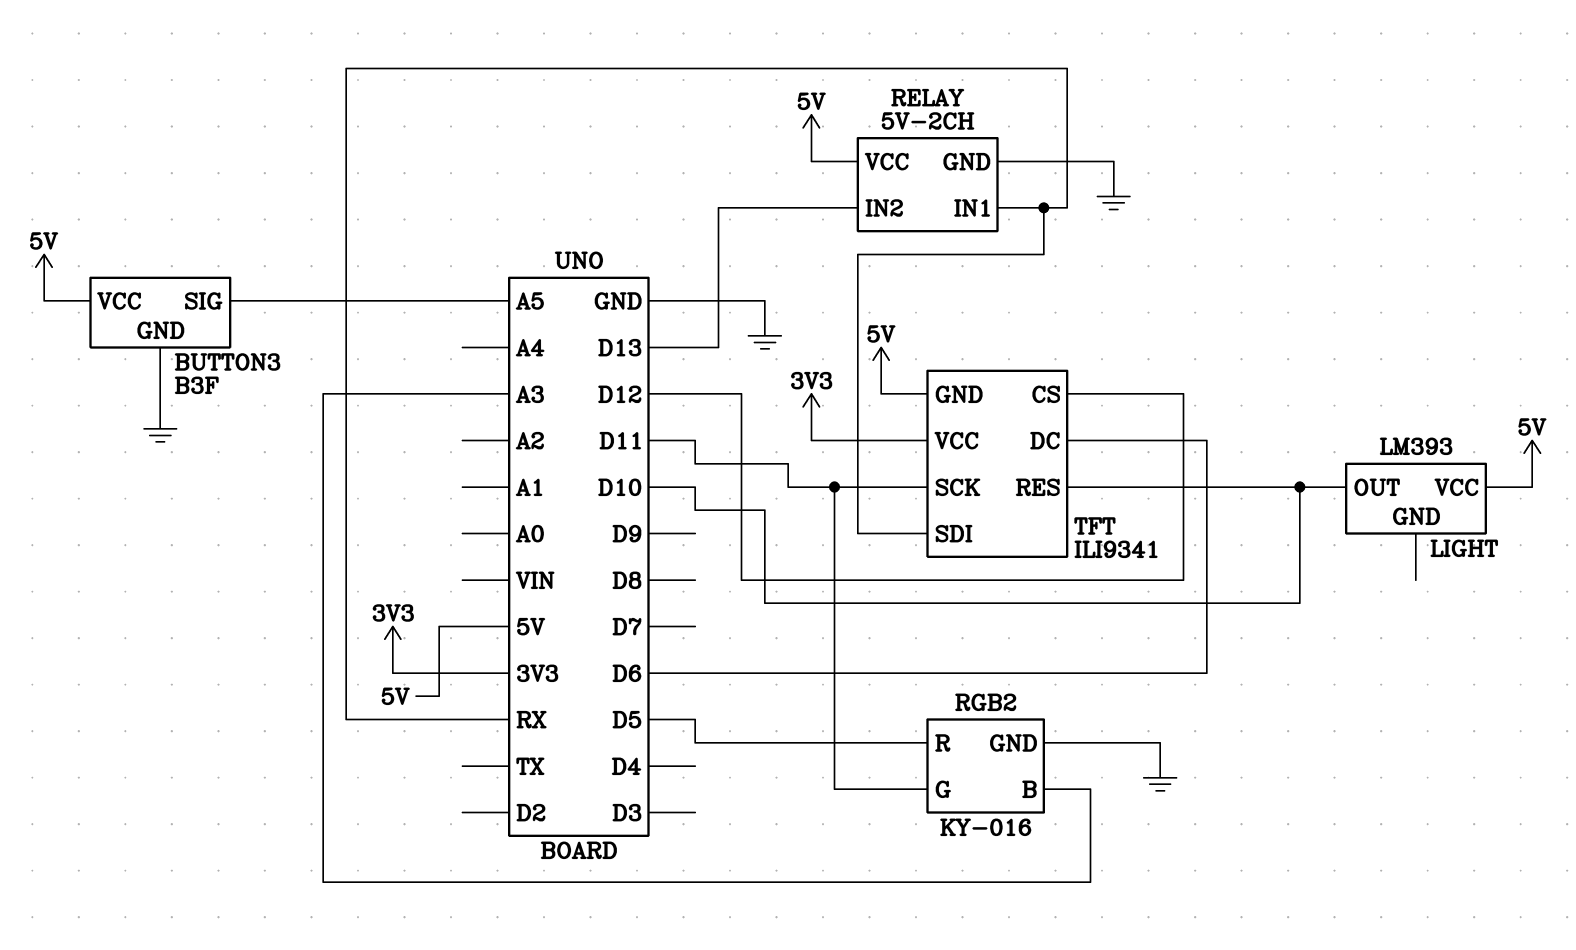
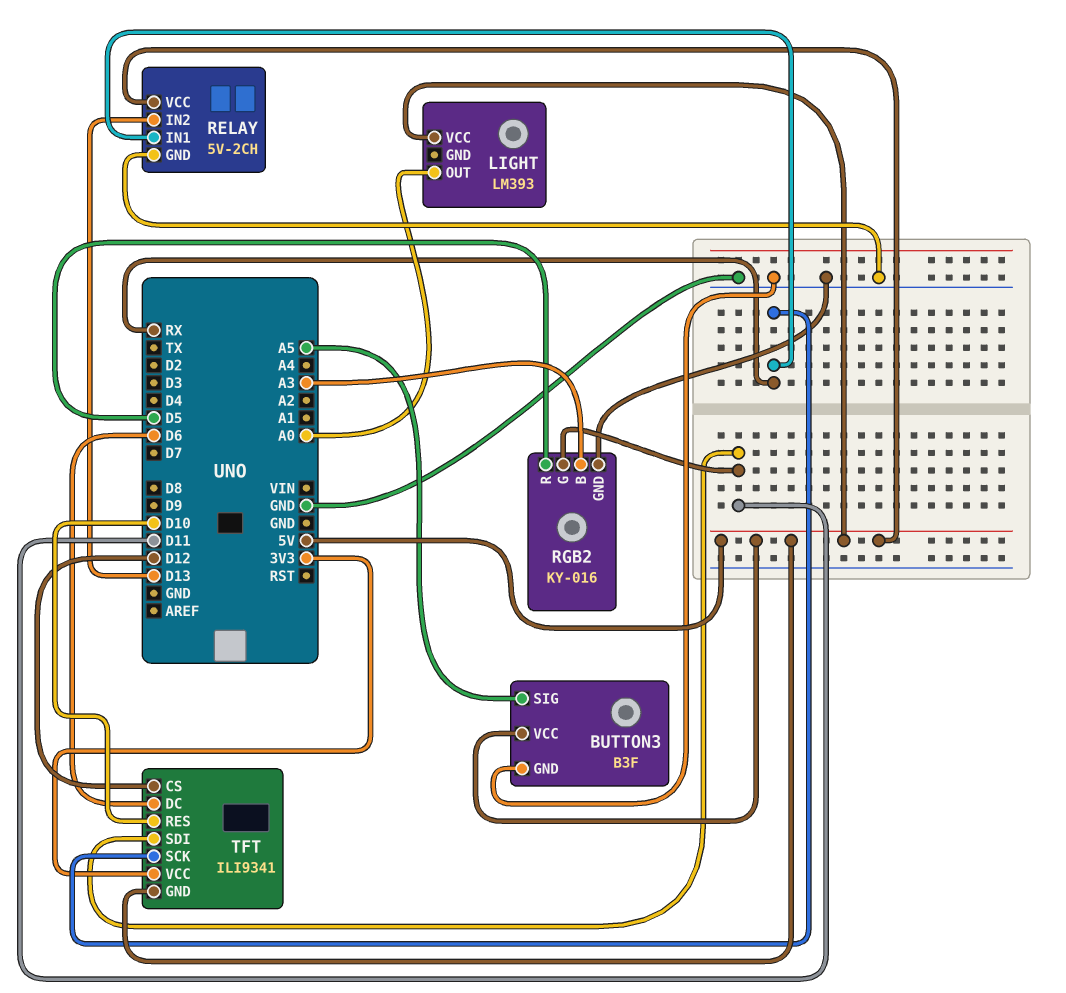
LIGHT pin OUT: D10 -> A0
TFT pin SCK: D11 -> RX
TFT pin SDI: RX -> D11

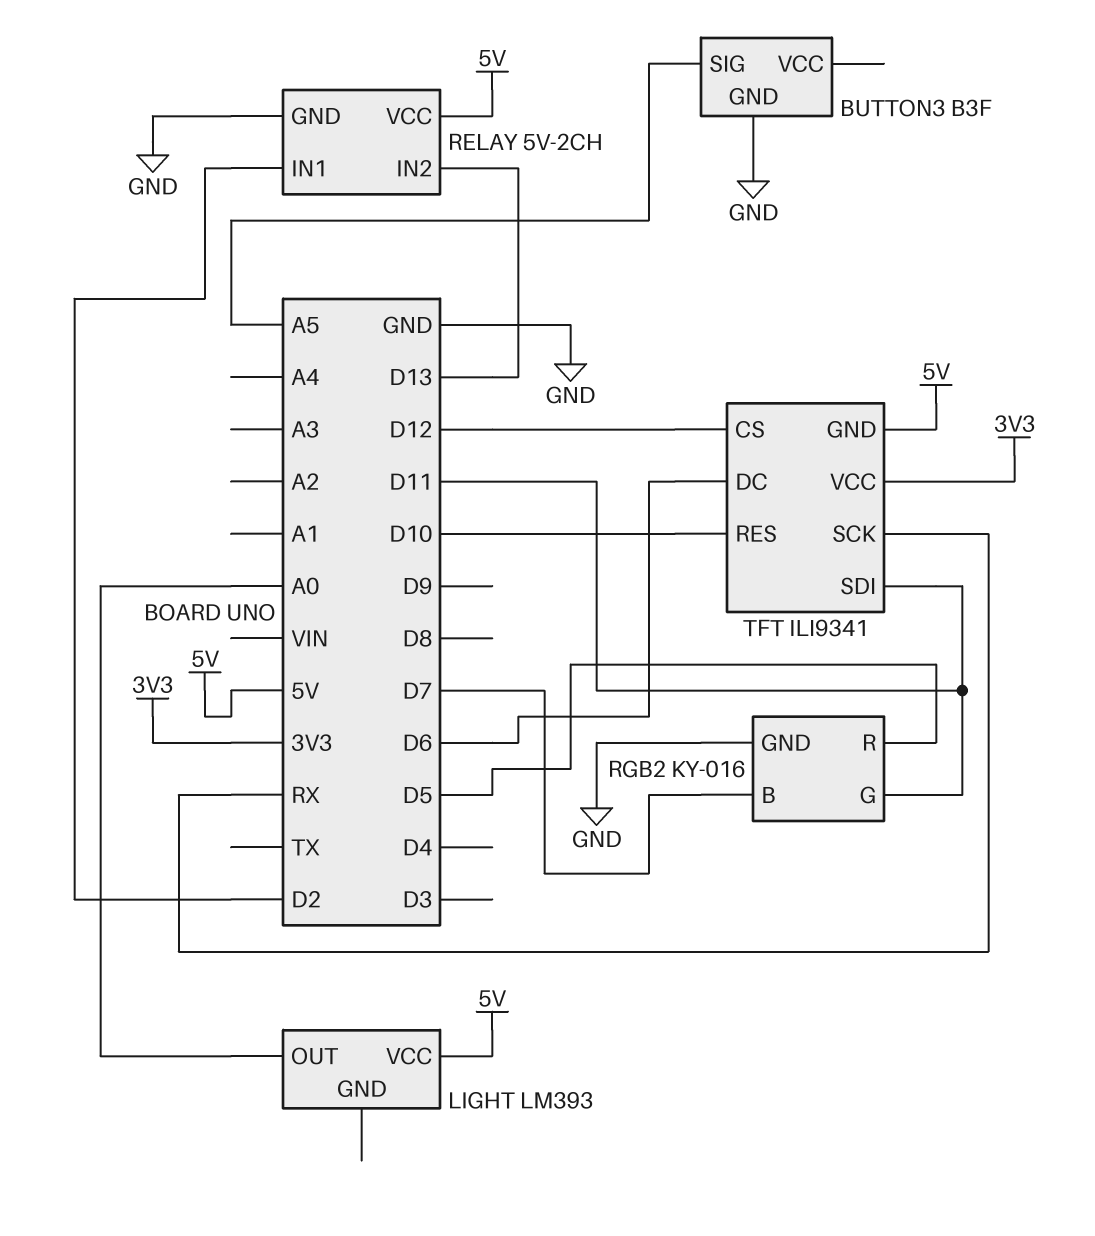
BUTTON3 pin VCC: 5V -> none
RELAY pin IN1: RX -> D2
RGB2 pin B: A3 -> D7

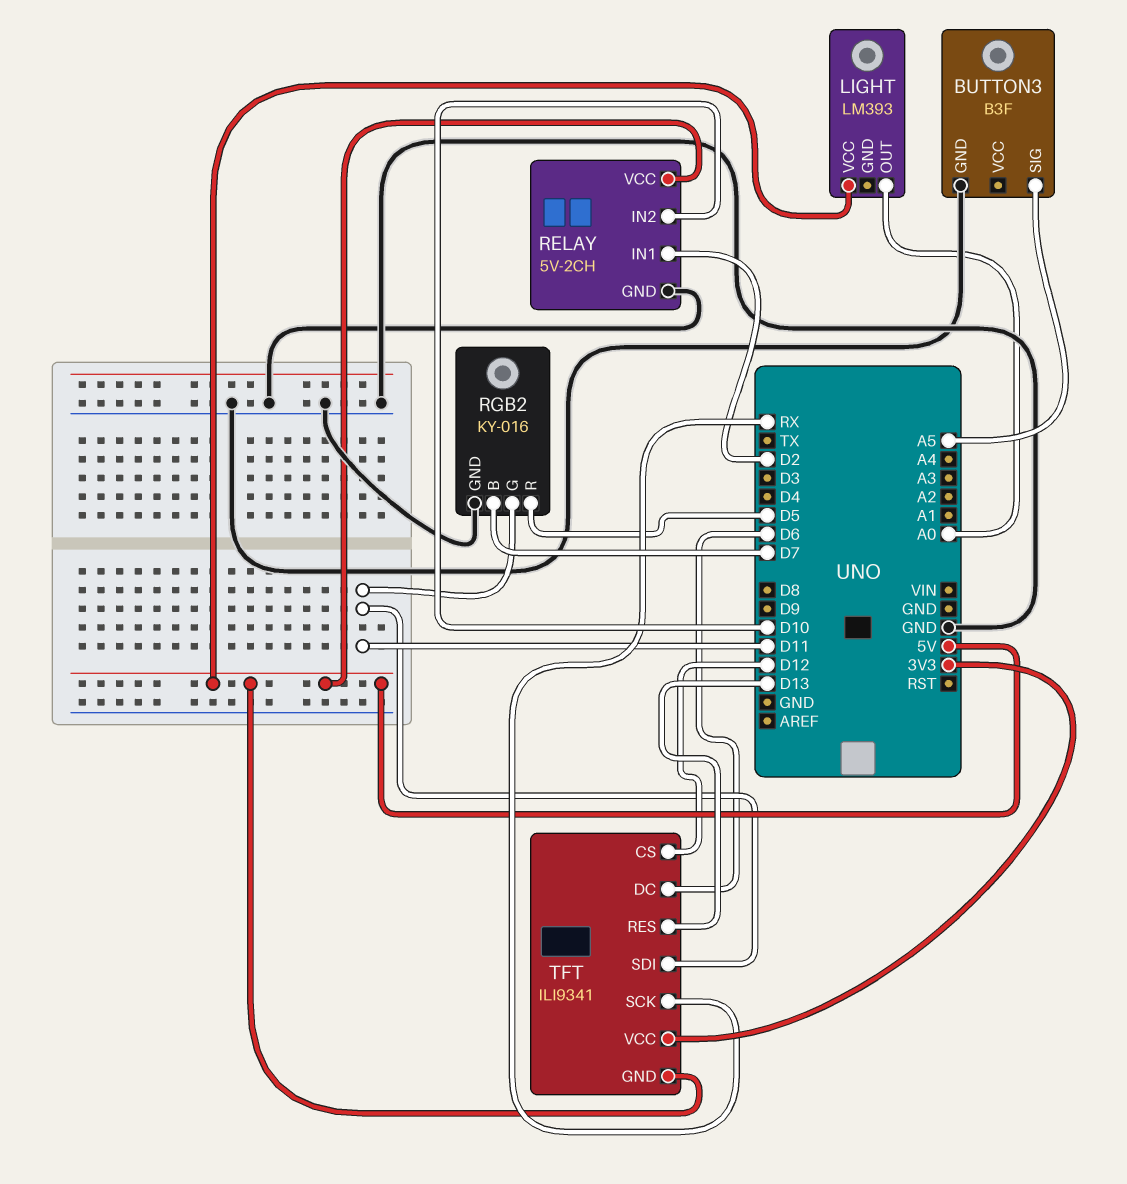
RELAY pin IN2: D13 -> D10
TFT pin RES: D10 -> D13

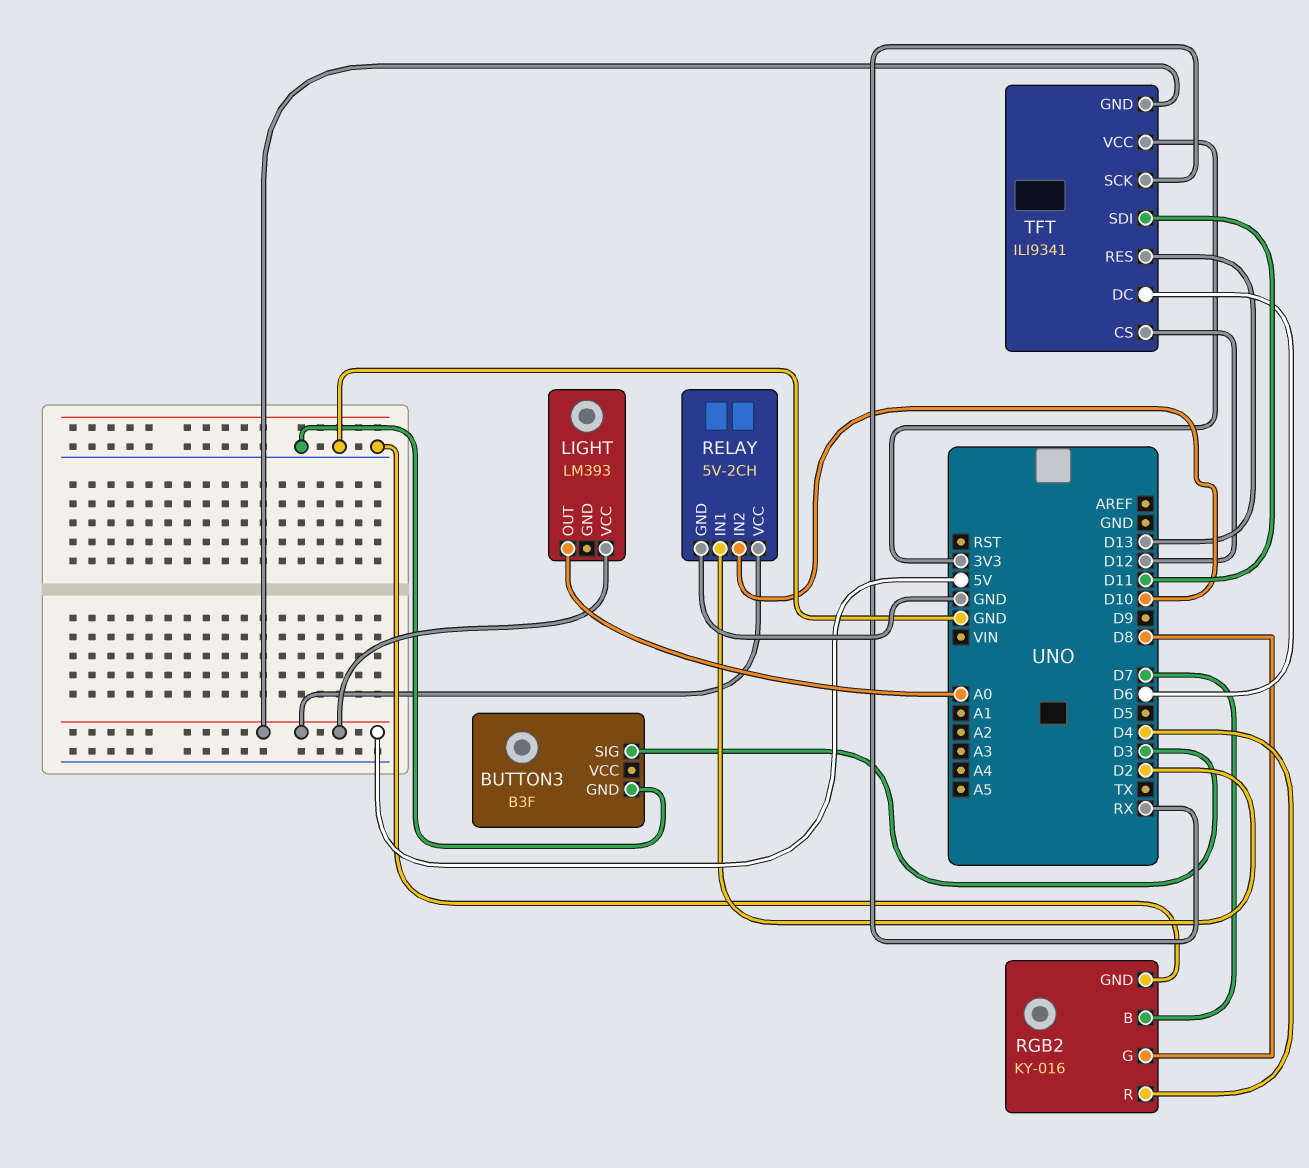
BUTTON3 pin SIG: A5 -> D3
RGB2 pin G: D11 -> D8
RGB2 pin R: D5 -> D4

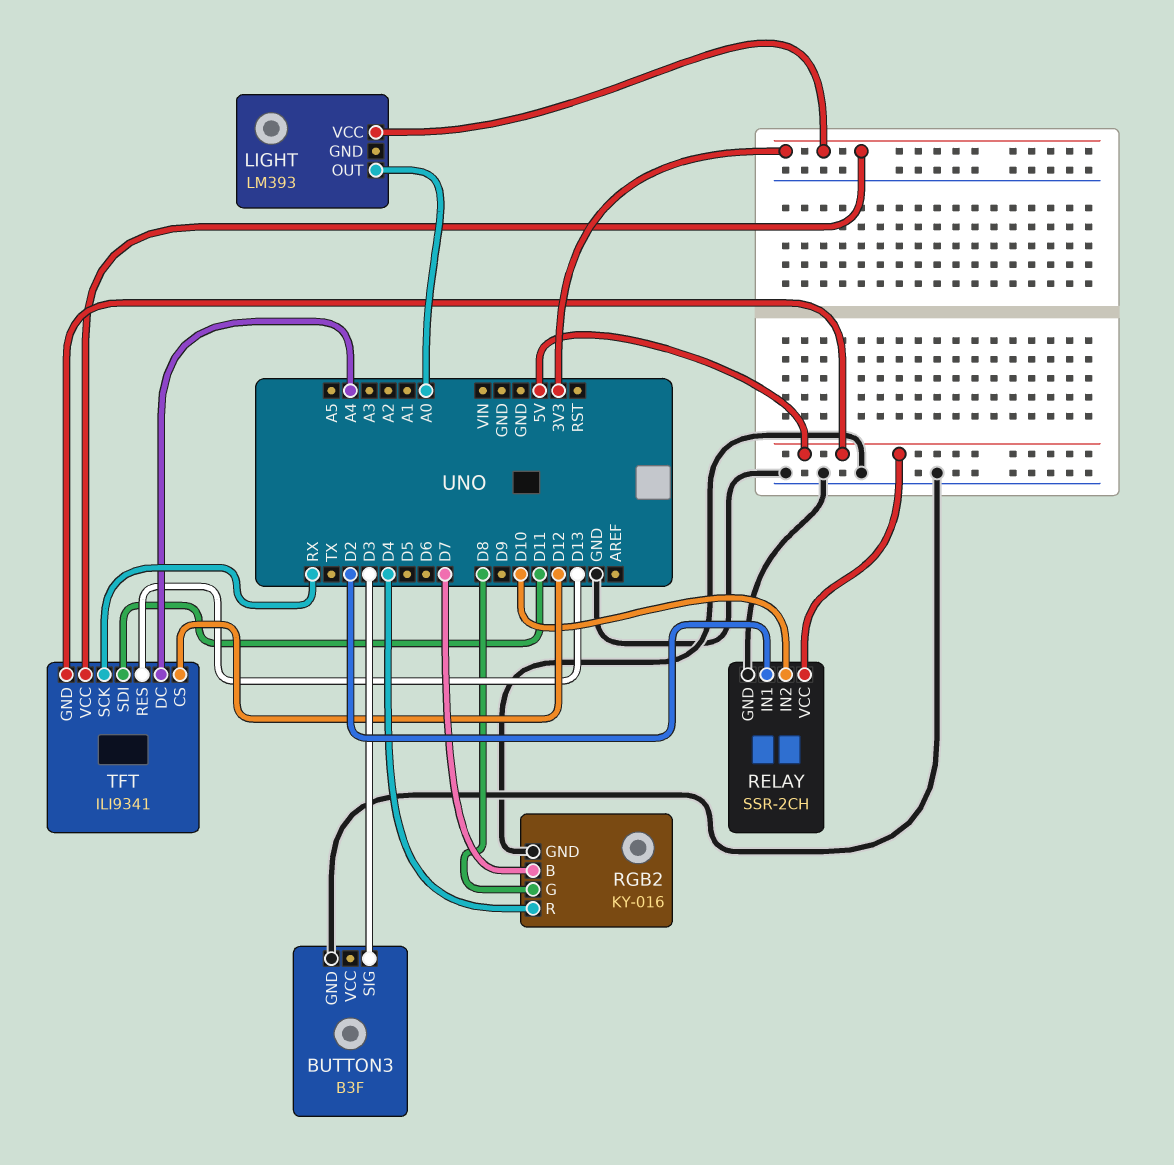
LIGHT pin VCC: 5V -> 3V3
RELAY: 5V-2CH -> SSR-2CH
TFT pin DC: D6 -> A4

